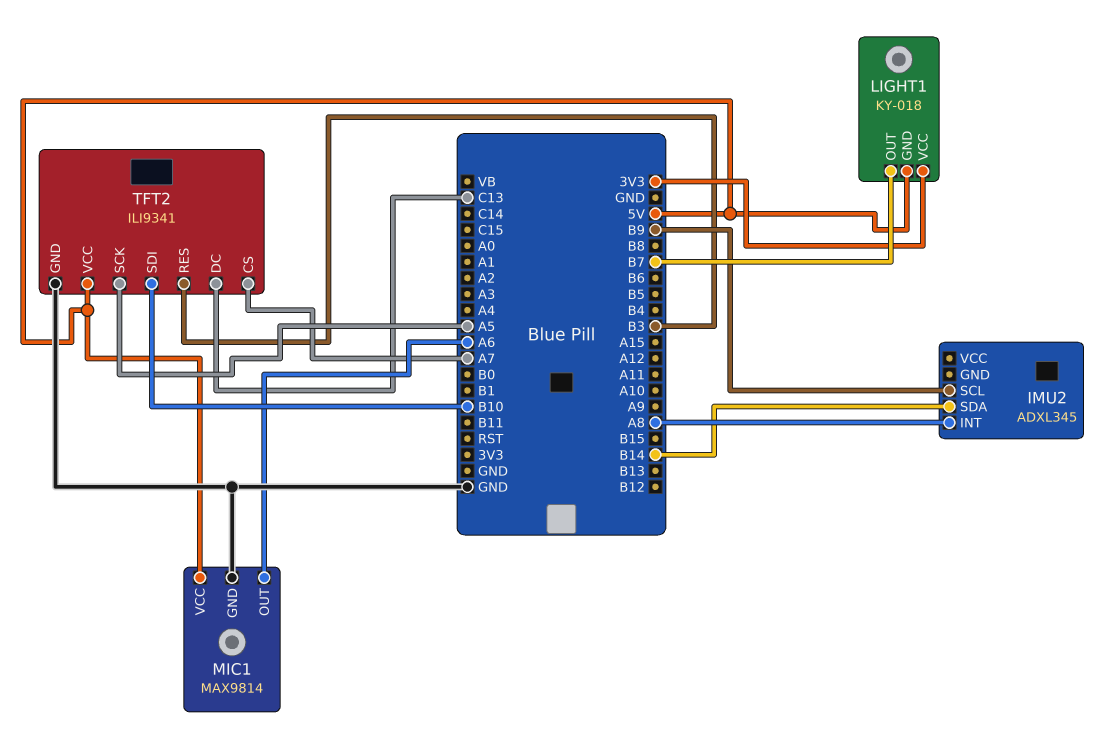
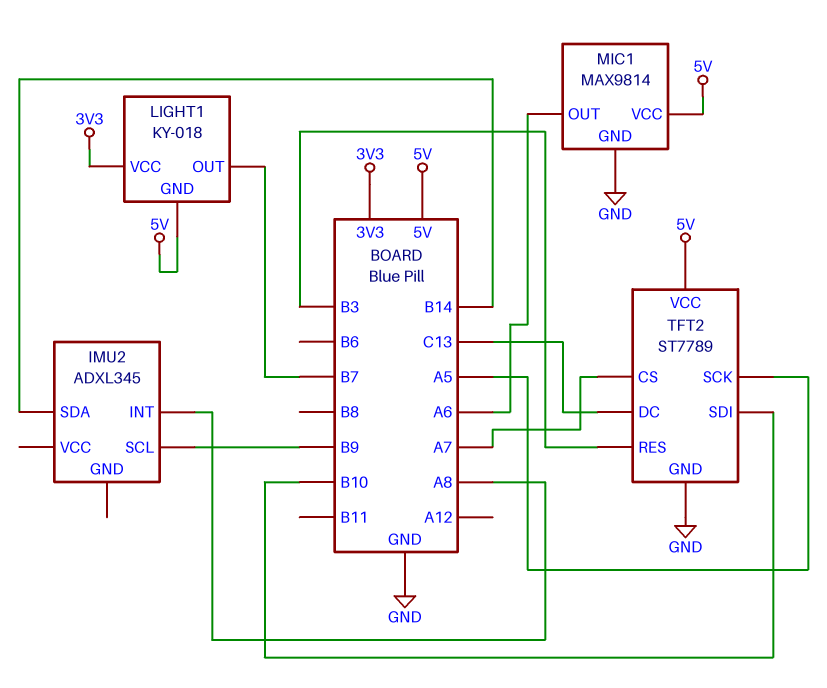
TFT2: ILI9341 -> ST7789

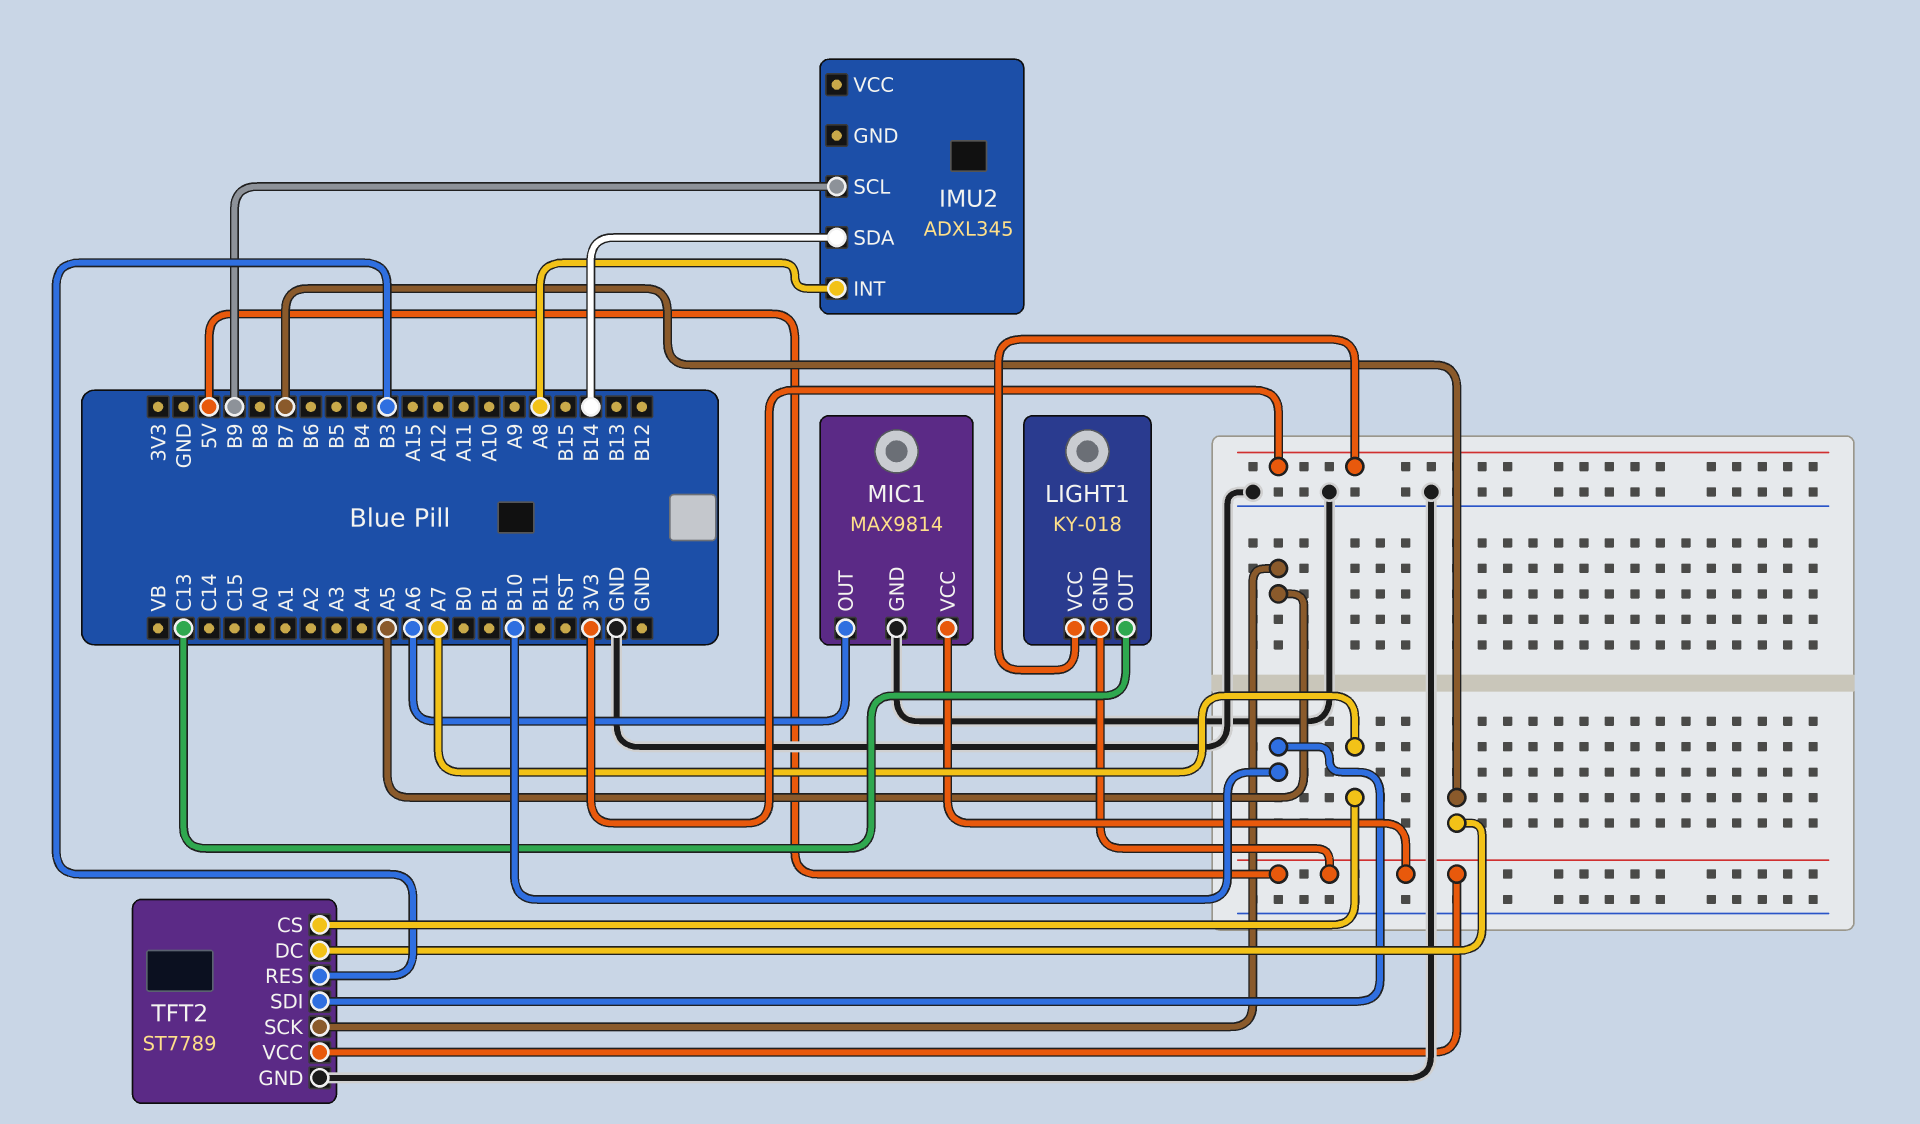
LIGHT1 pin OUT: B7 -> C13
TFT2 pin DC: C13 -> B7

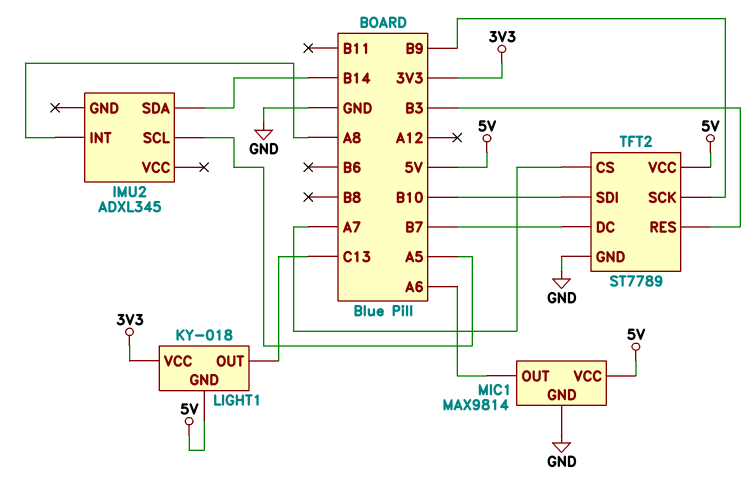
IMU2 pin SCL: B9 -> A5
TFT2 pin SCK: A5 -> B9

